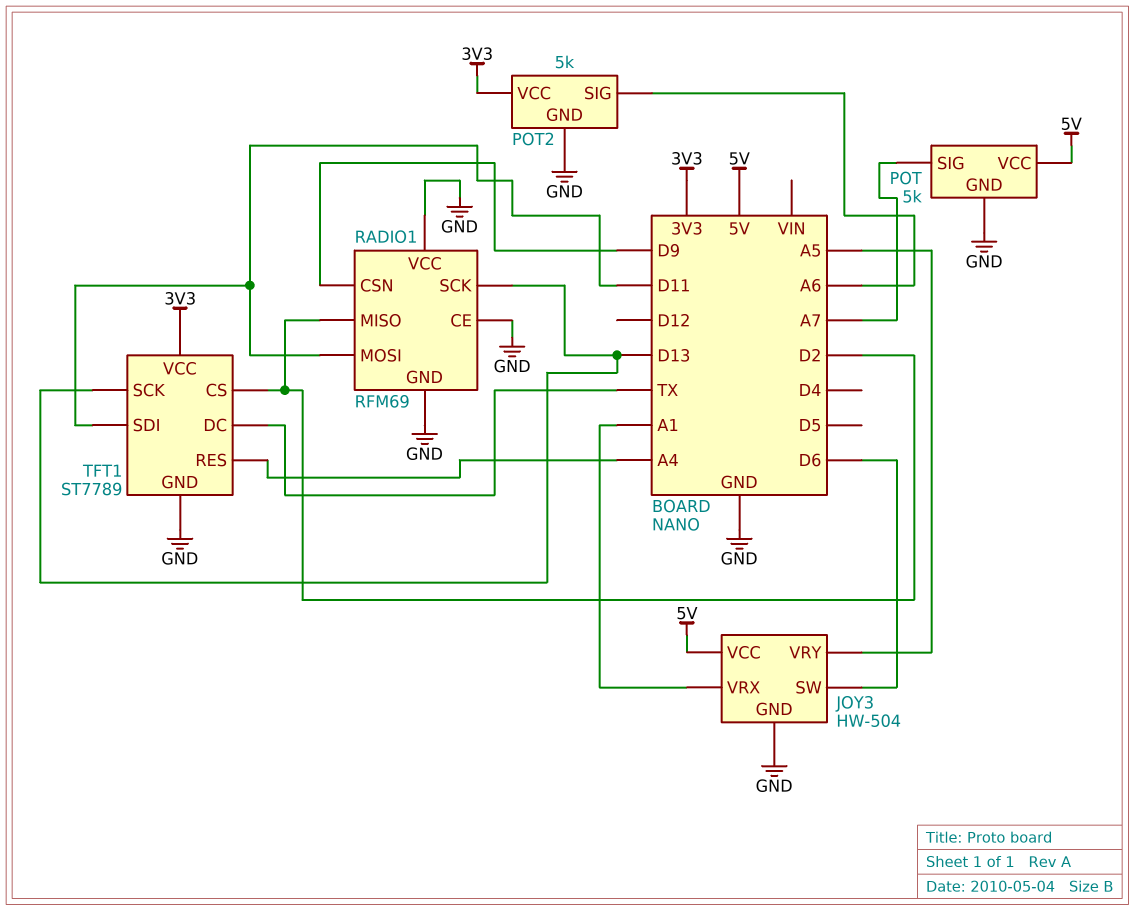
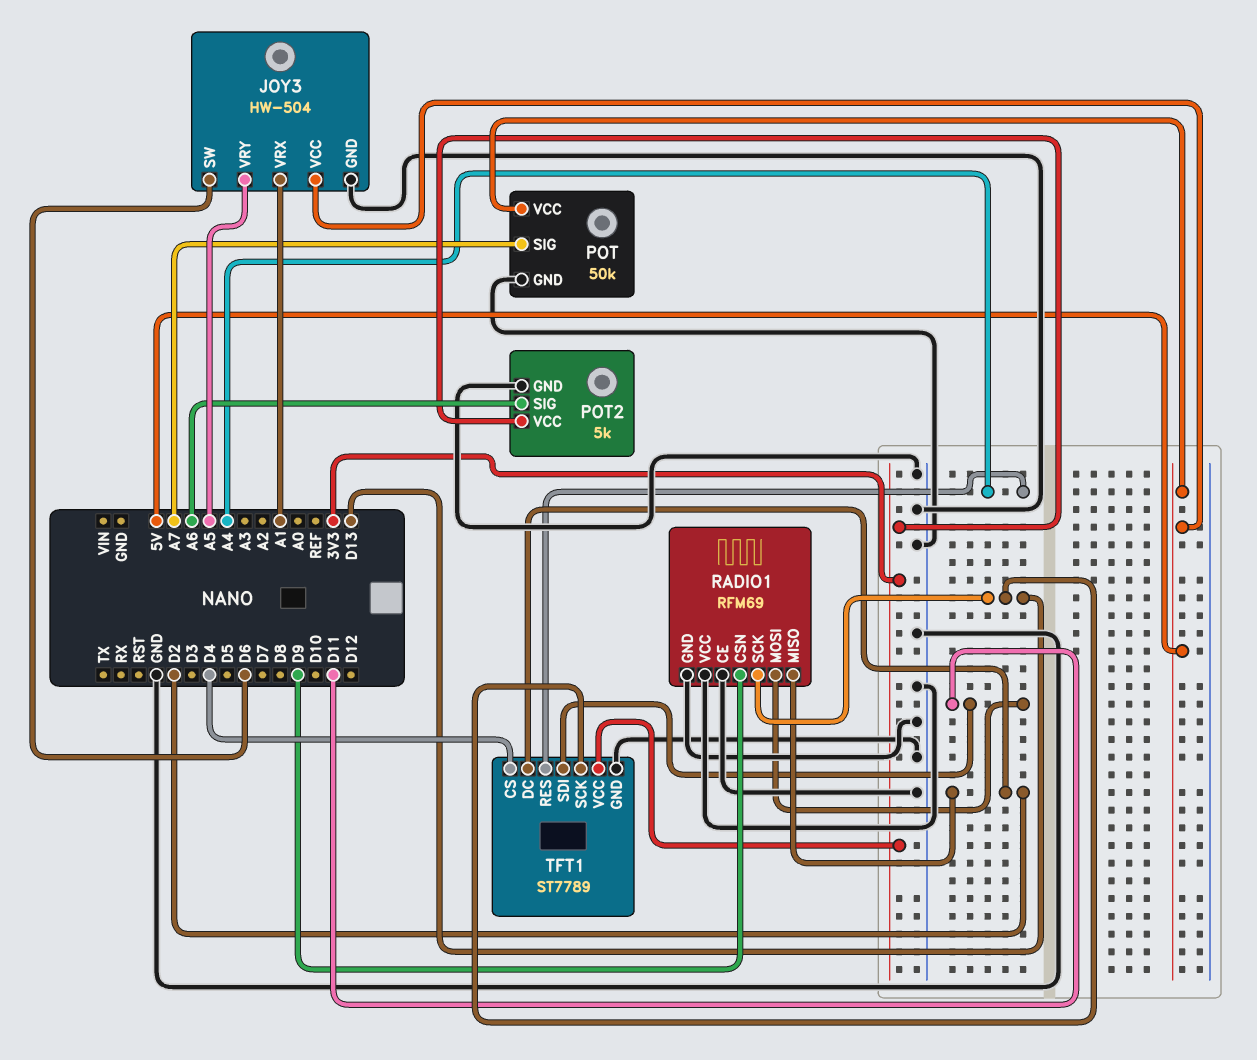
POT: 5k -> 50k
TFT1 pin CS: D2 -> D4
TFT1 pin DC: TX -> D2

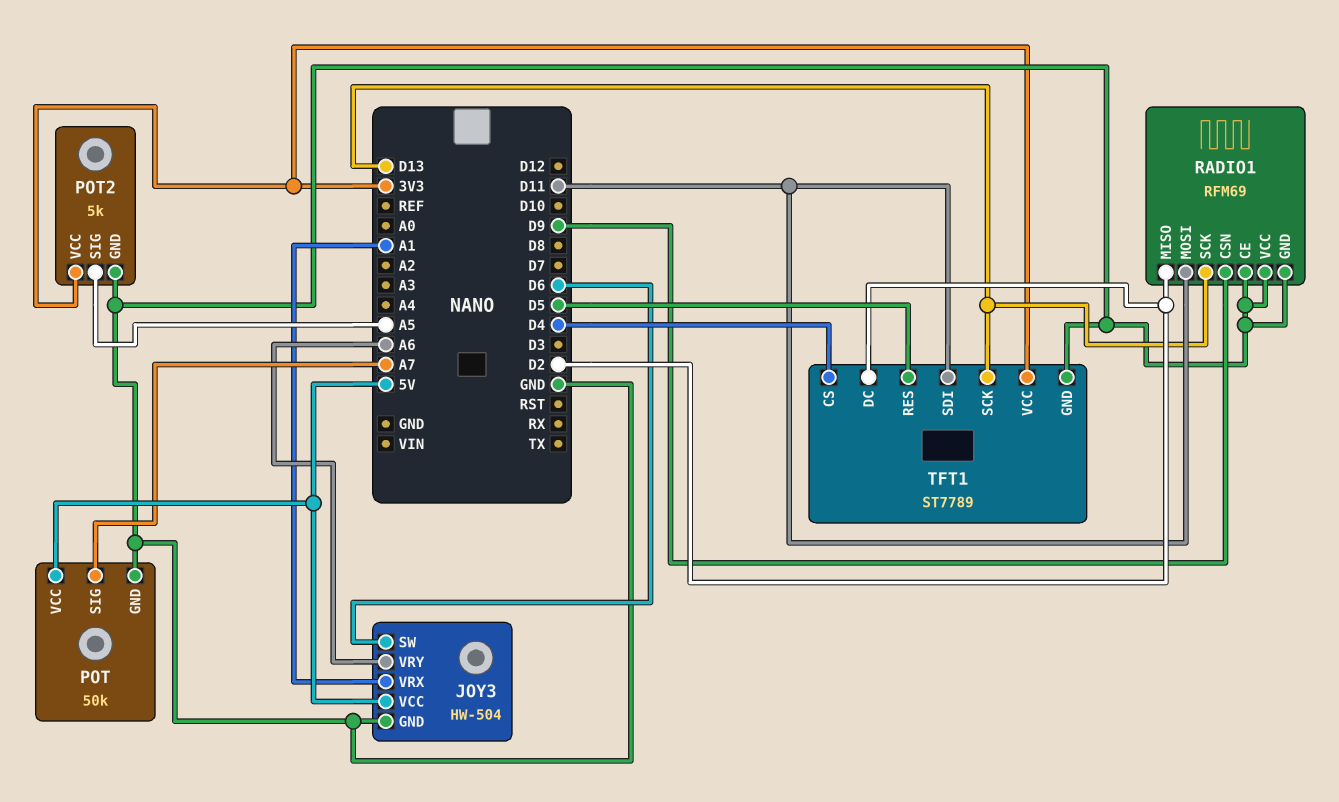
JOY3 pin VRY: A5 -> A6
POT2 pin SIG: A6 -> A5
TFT1 pin RES: A4 -> D5

